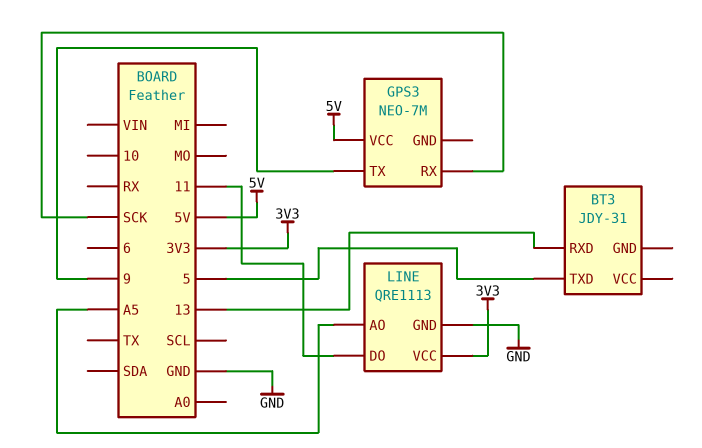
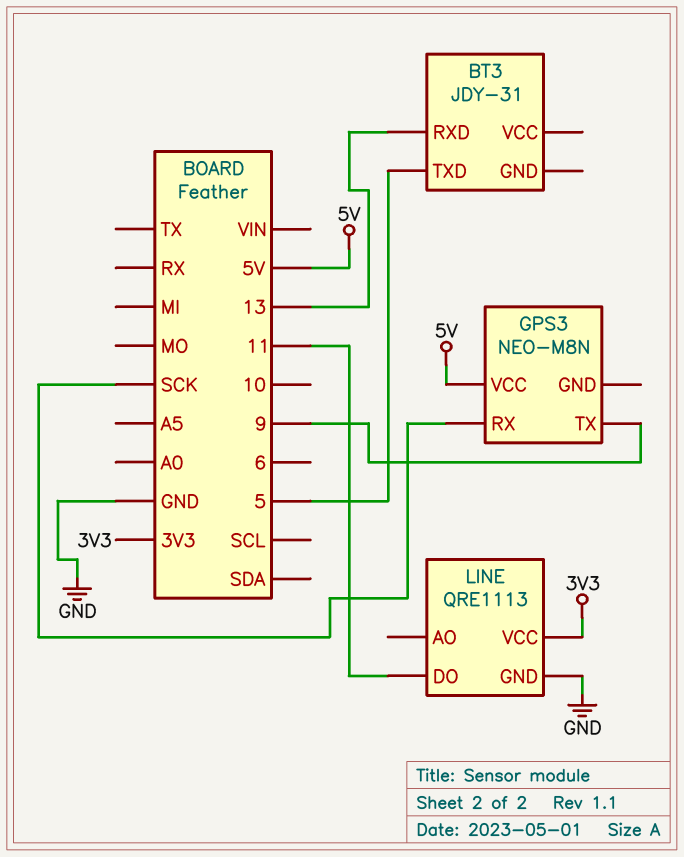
GPS3: NEO-7M -> NEO-M8N
LINE pin AO: A5 -> none

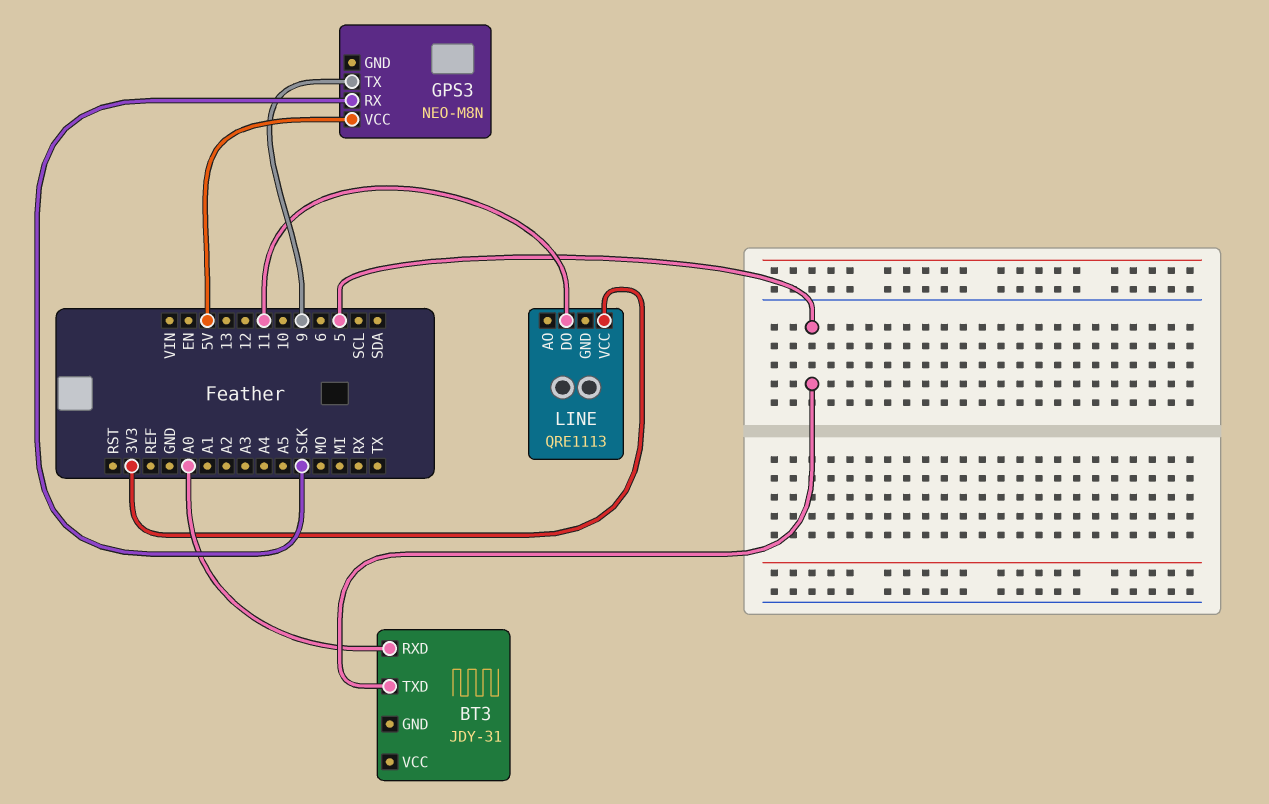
BT3 pin RXD: 13 -> A0
LINE pin GND: GND -> none

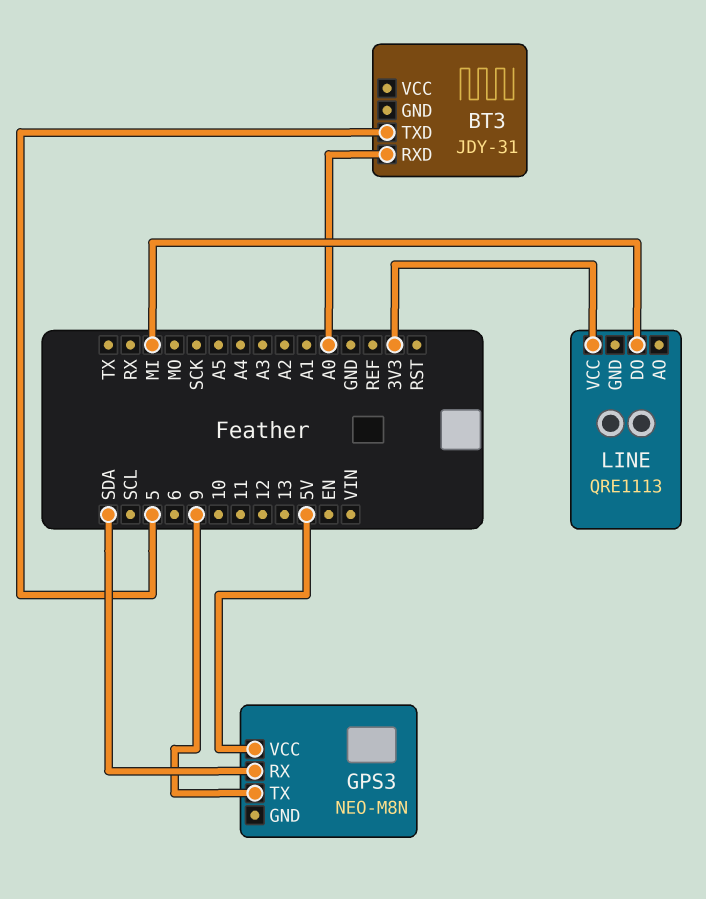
GPS3 pin RX: SCK -> SDA
LINE pin DO: 11 -> MI

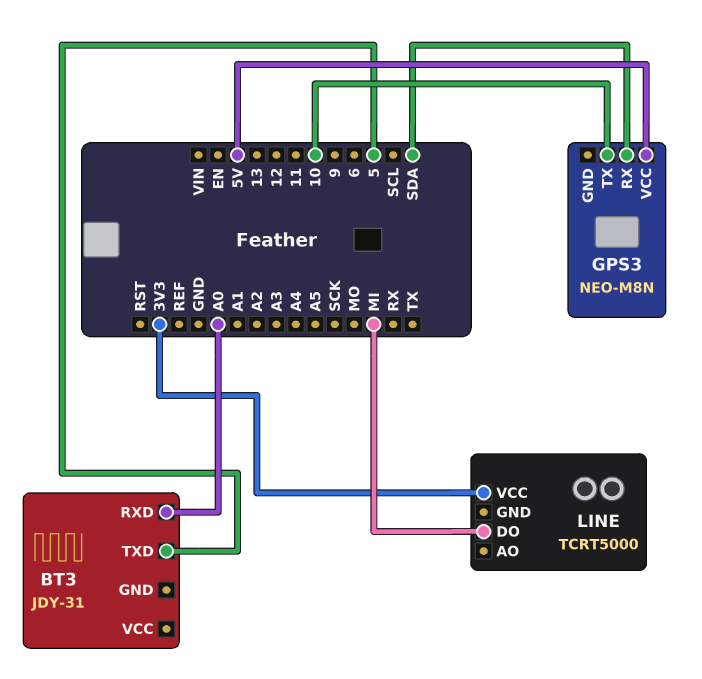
GPS3 pin TX: 9 -> 10
LINE: QRE1113 -> TCRT5000

